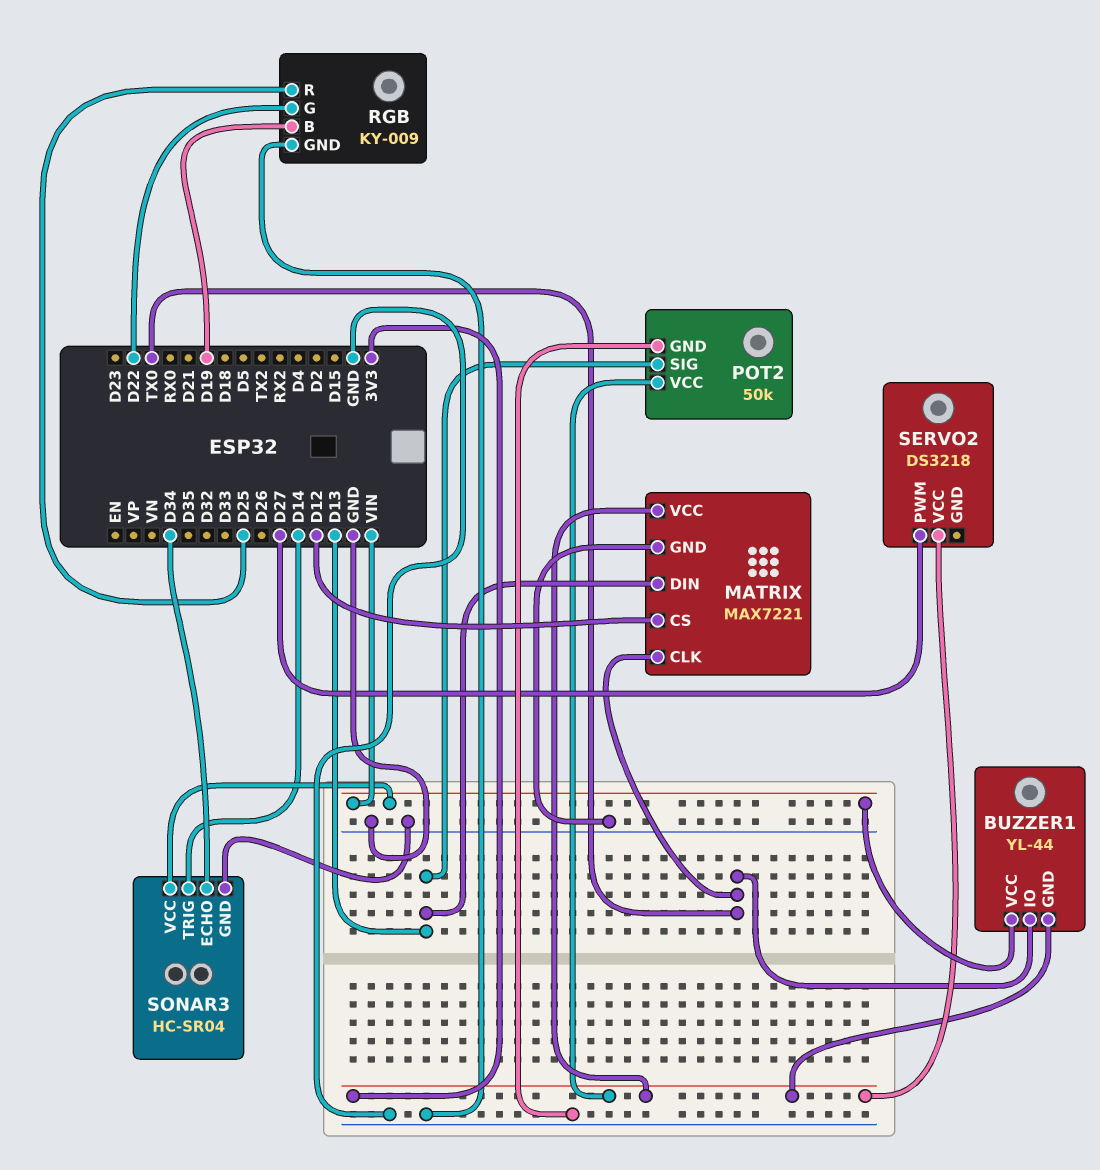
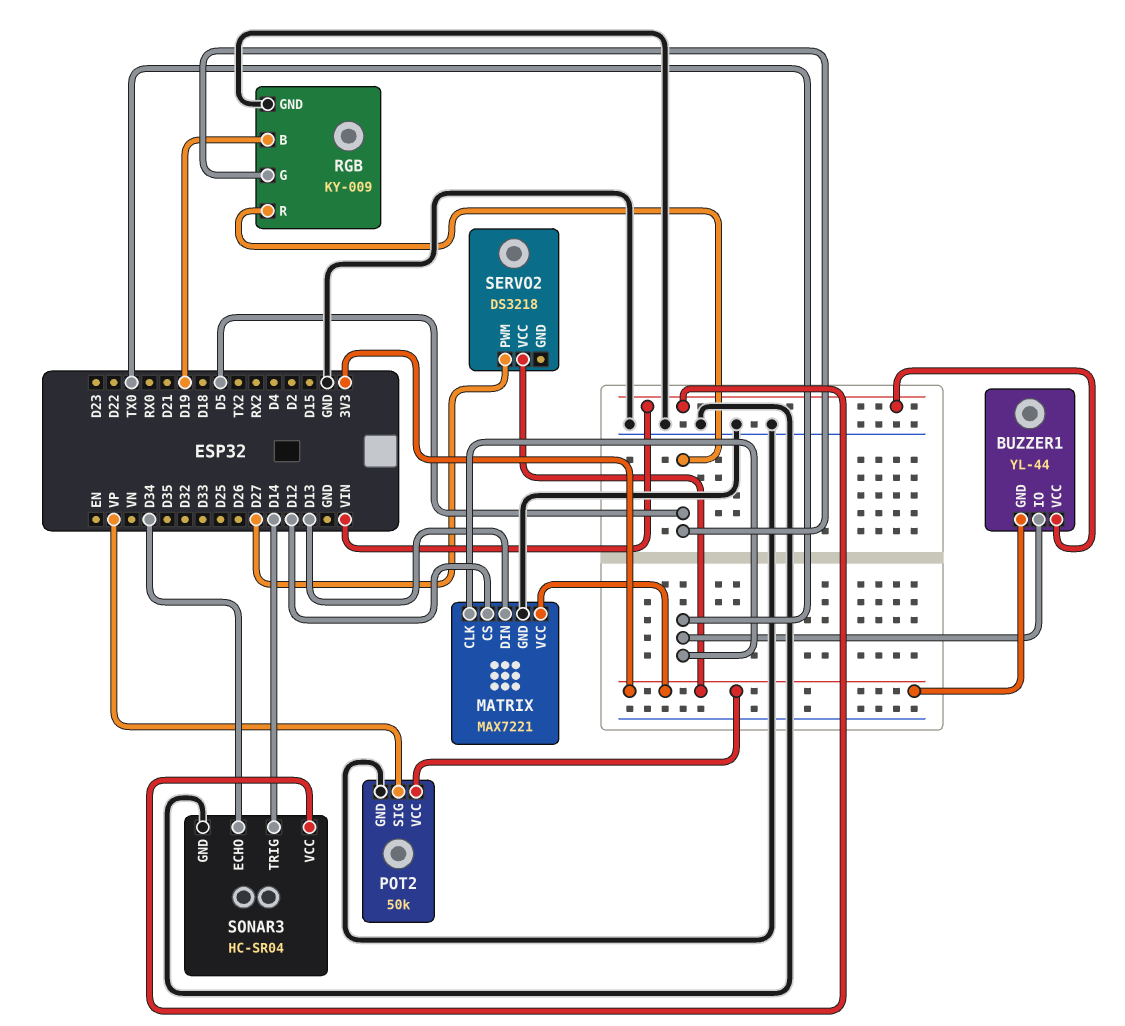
POT2 pin SIG: D13 -> VP
RGB pin G: D22 -> D5
RGB pin R: D25 -> D5

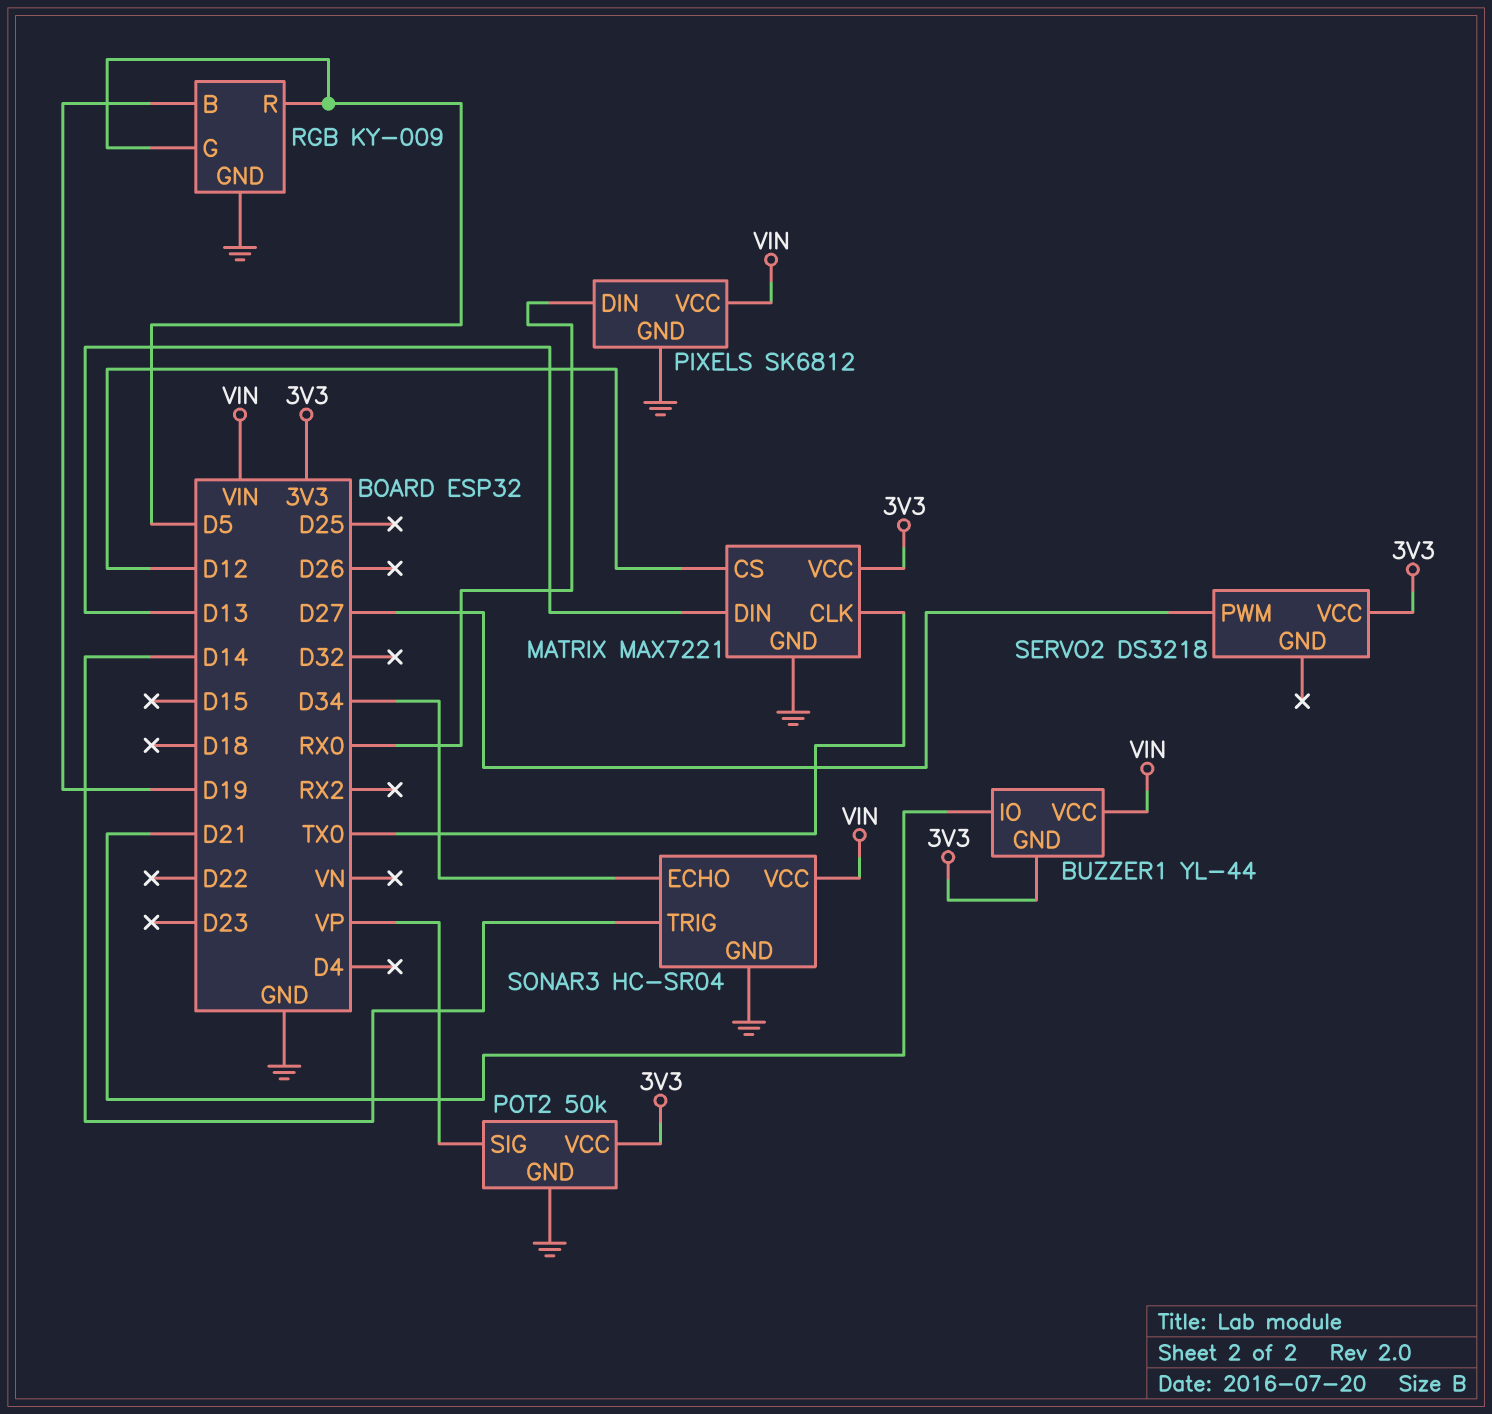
BUZZER1 pin IO: TX0 -> D21
PIXELS: none -> SK6812
PIXELS pin DIN: none -> RX0
PIXELS pin GND: none -> GND
PIXELS pin VCC: none -> VIN

